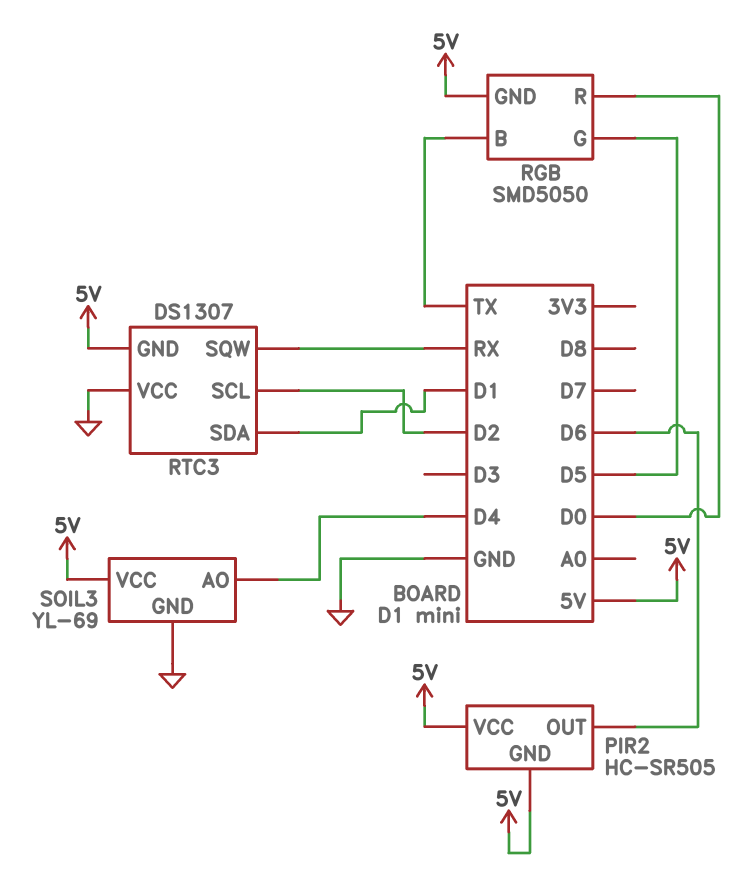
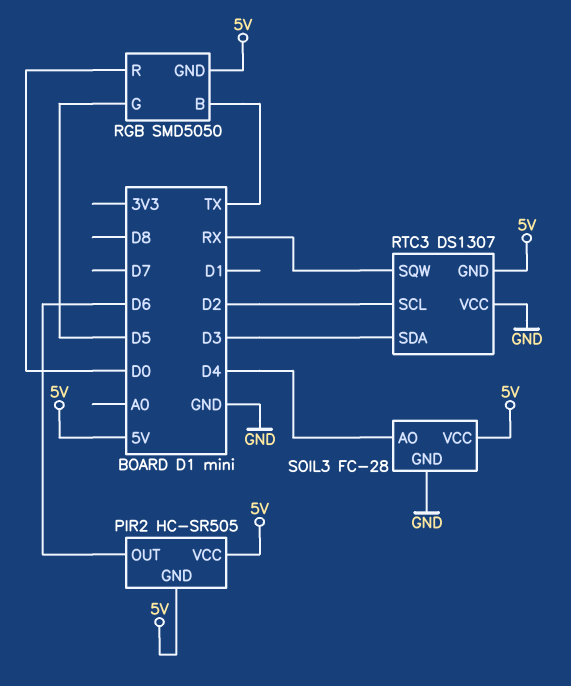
RTC3 pin SDA: D1 -> D3
SOIL3: YL-69 -> FC-28

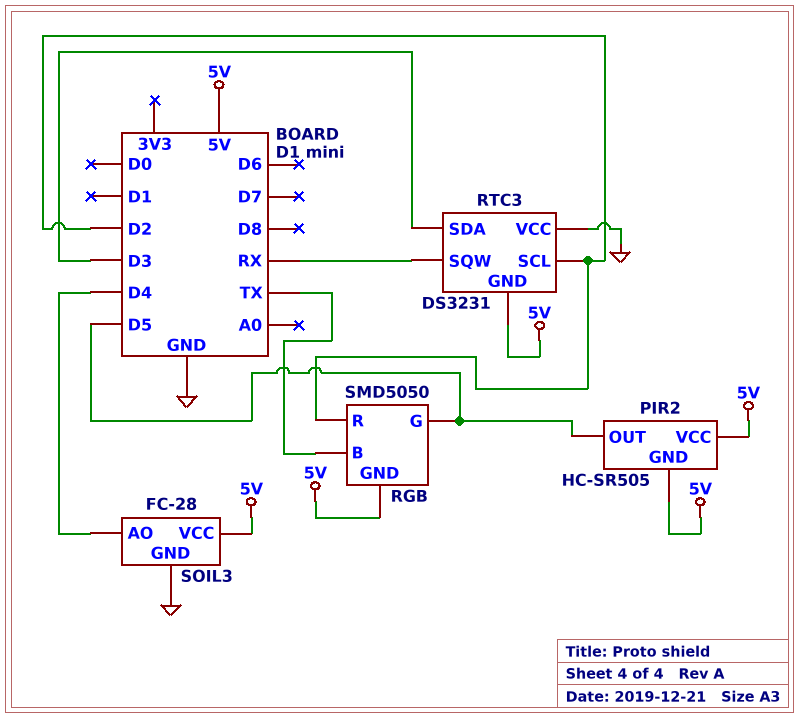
PIR2 pin OUT: D6 -> D5
RGB pin R: D0 -> D2
RTC3: DS1307 -> DS3231

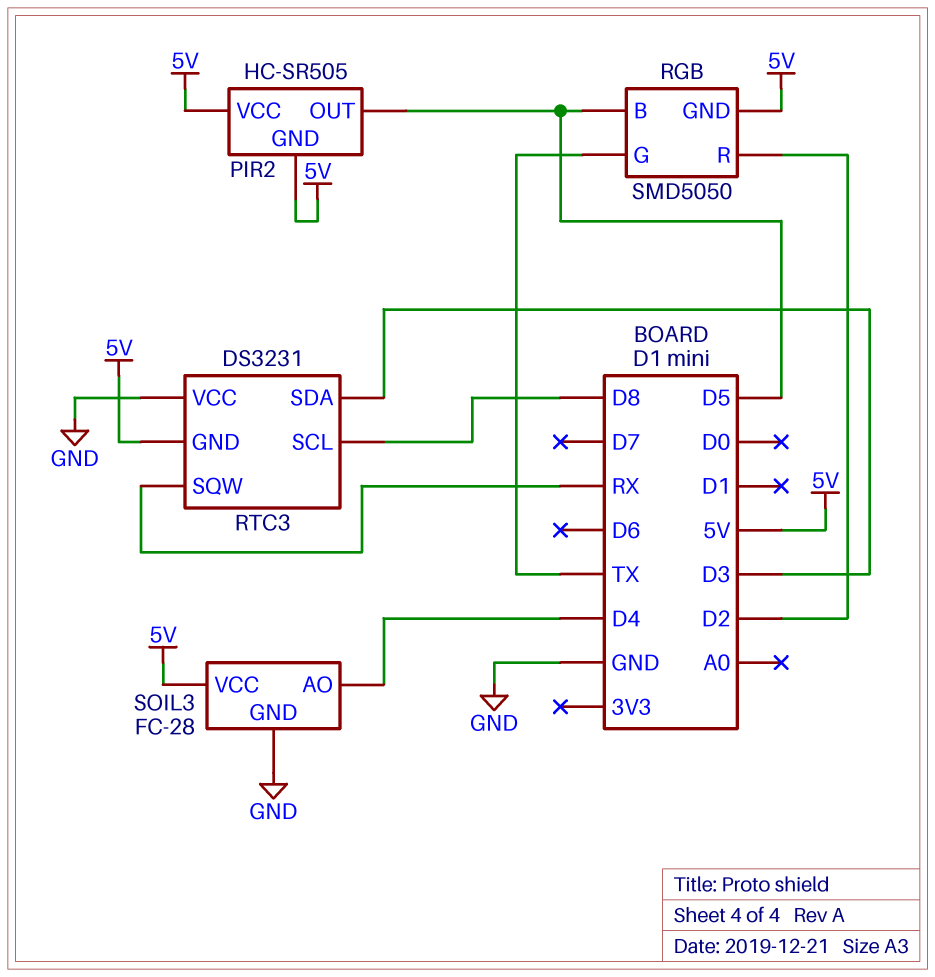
RGB pin B: TX -> D5
RGB pin G: D5 -> TX
RTC3 pin SCL: D2 -> D8

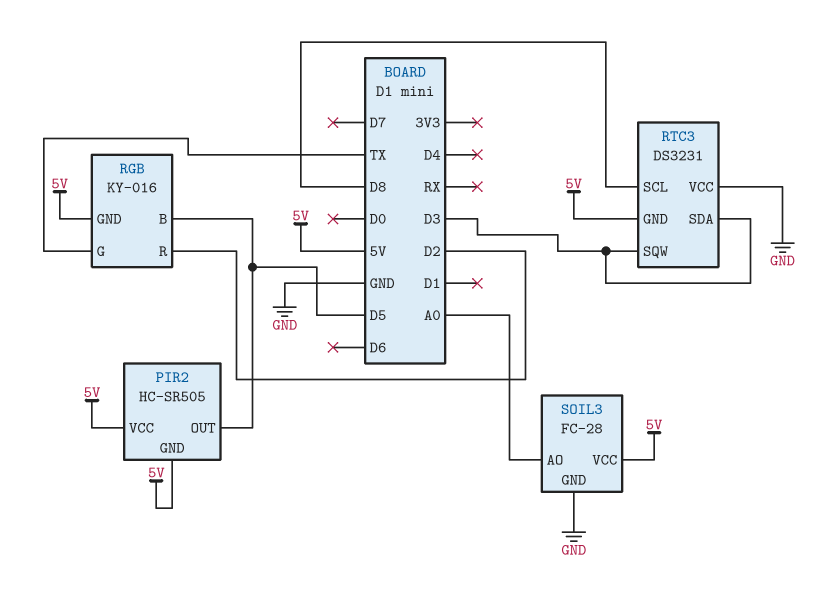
RGB: SMD5050 -> KY-016
RTC3 pin SQW: RX -> D3
SOIL3 pin AO: D4 -> A0

